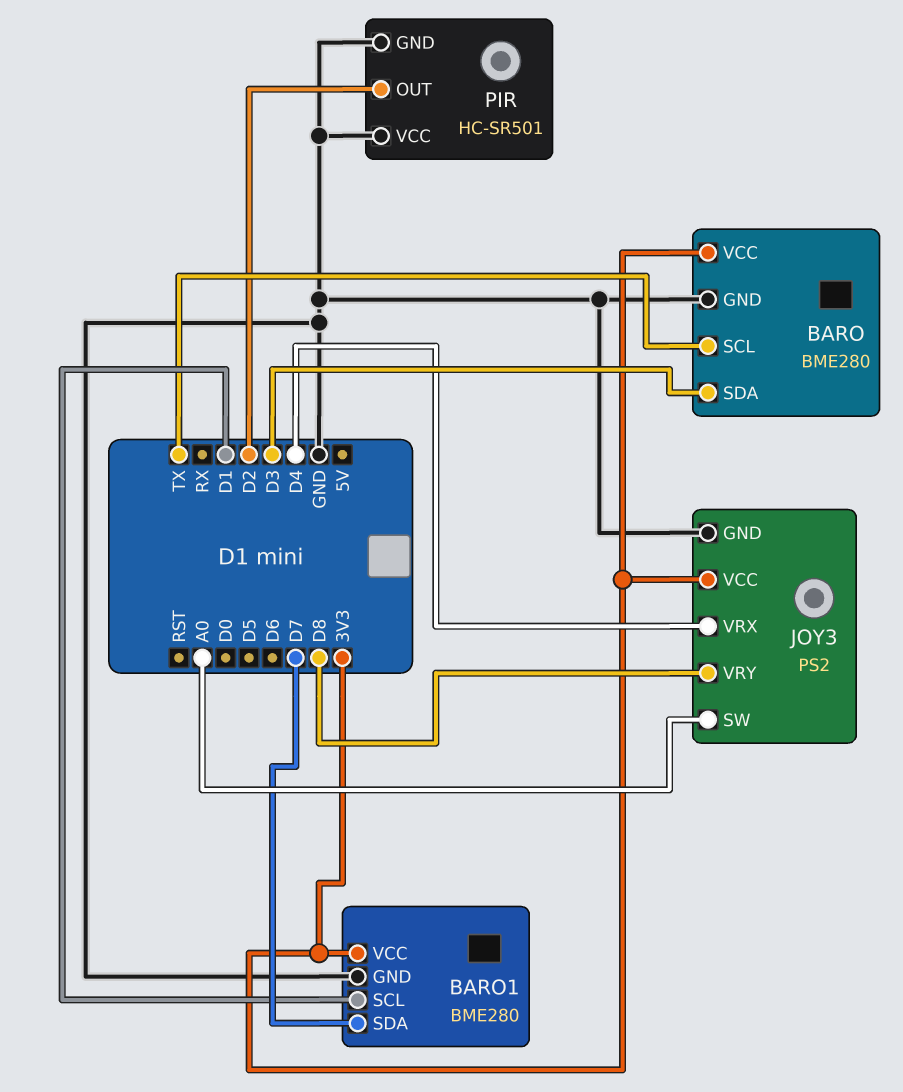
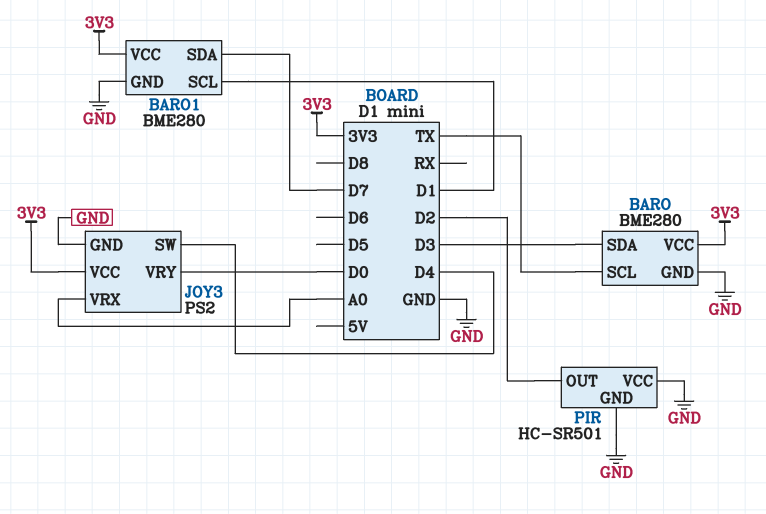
JOY3 pin SW: A0 -> D4
JOY3 pin VRX: D4 -> A0
JOY3 pin VRY: D8 -> D0

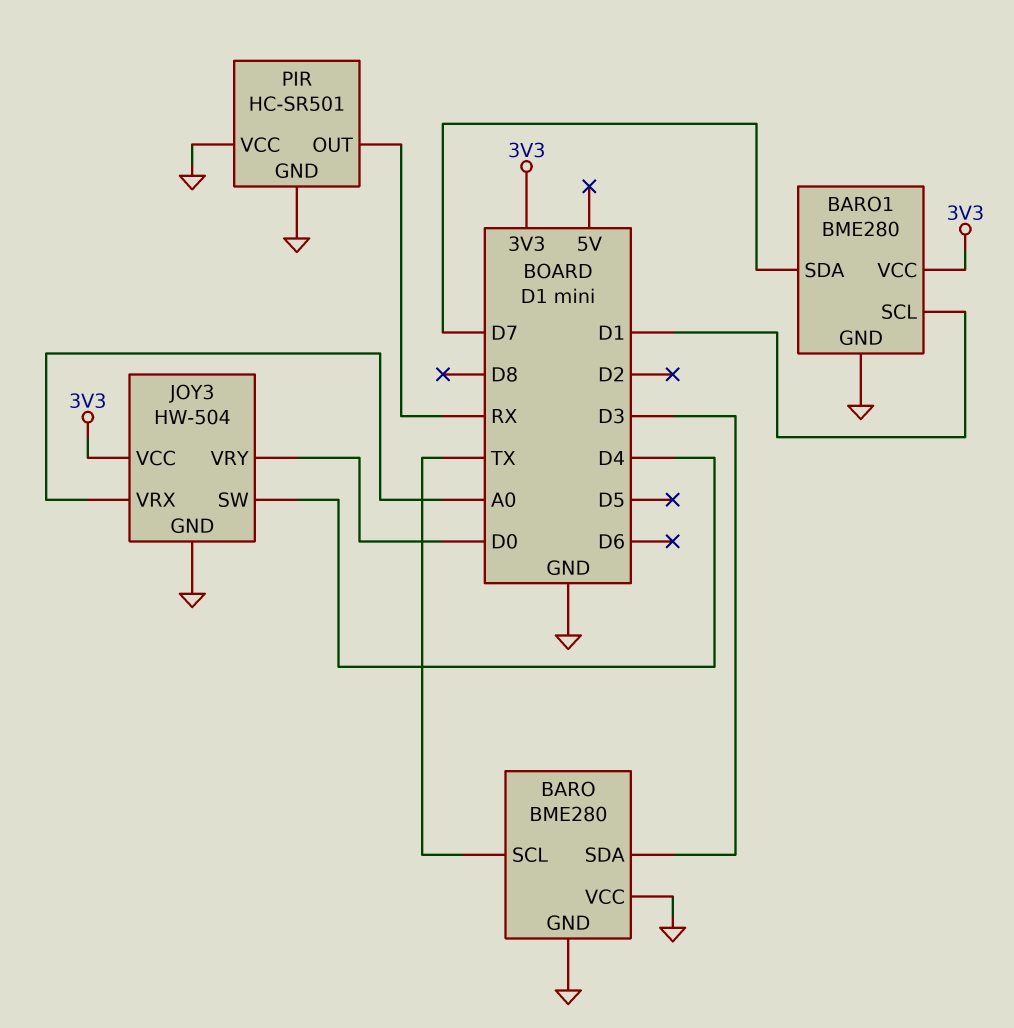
BARO pin VCC: 3V3 -> GND
JOY3: PS2 -> HW-504
PIR pin OUT: D2 -> RX

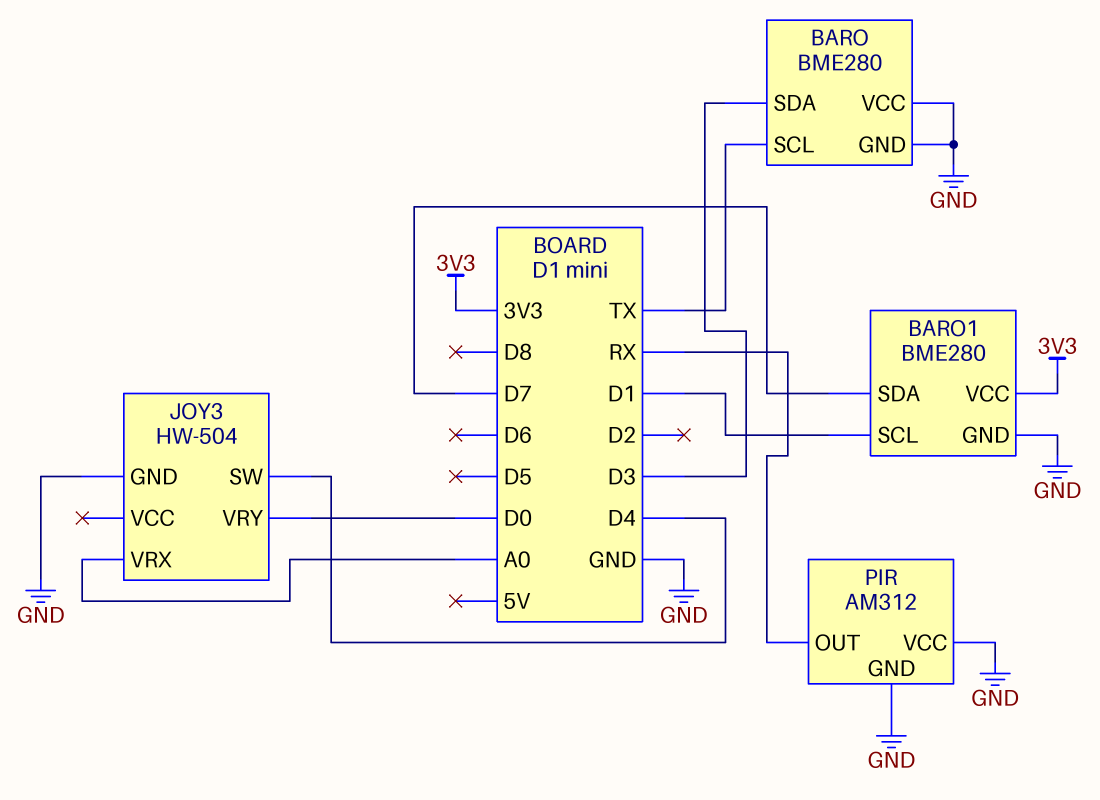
JOY3 pin VCC: 3V3 -> none
PIR: HC-SR501 -> AM312

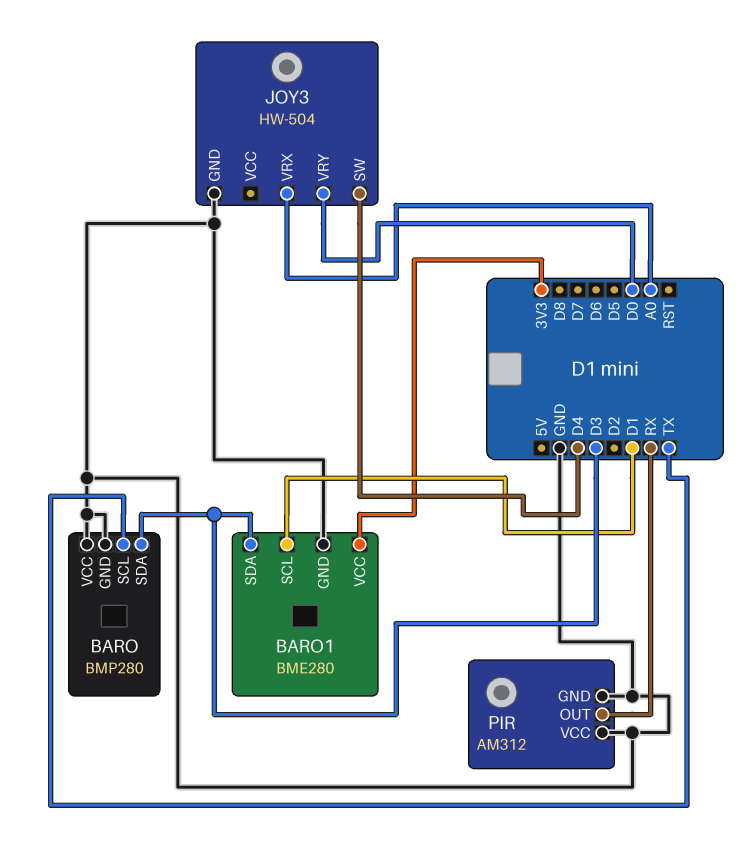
BARO: BME280 -> BMP280
BARO1 pin SDA: D7 -> D3

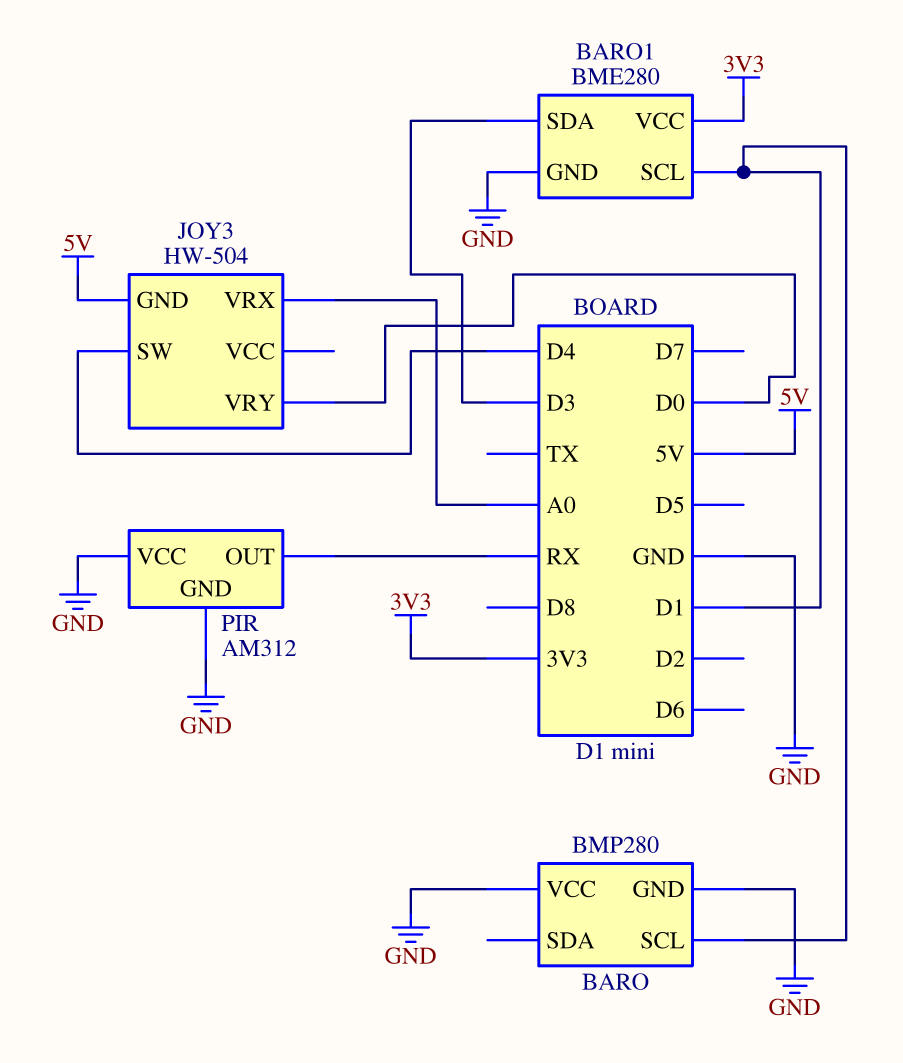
BARO pin SCL: TX -> D1
BARO pin SDA: D3 -> none
JOY3 pin GND: GND -> 5V

